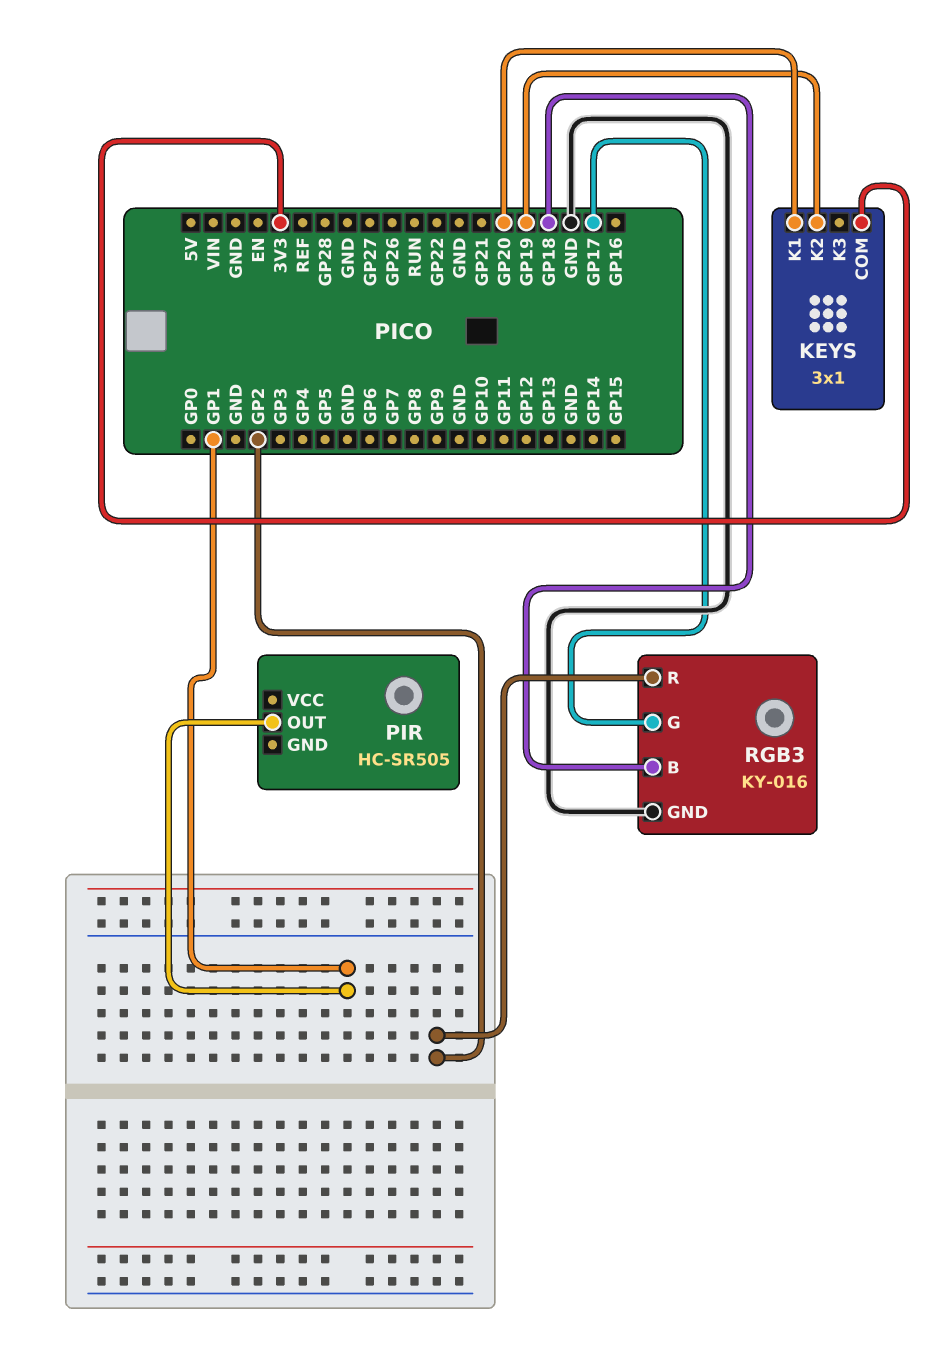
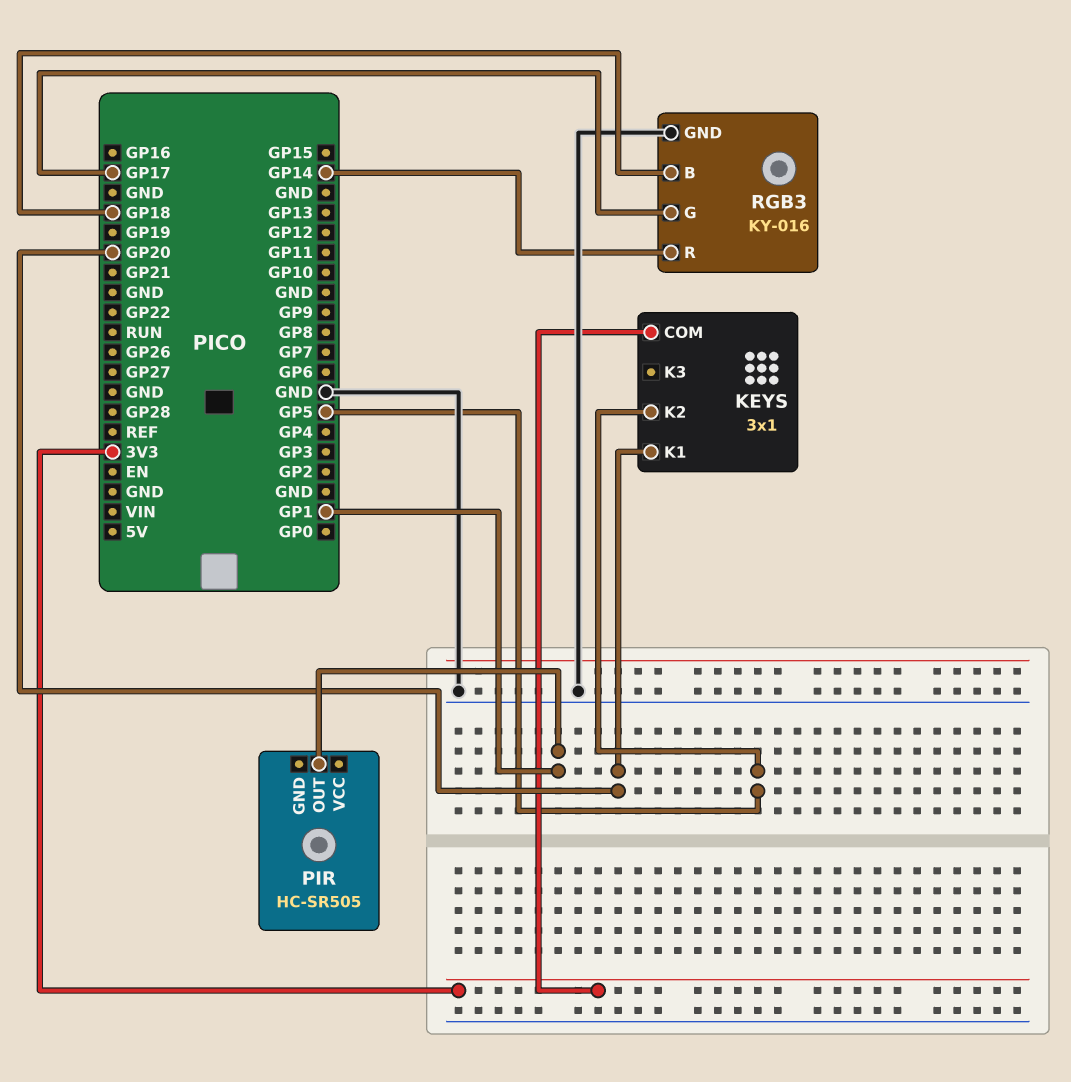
KEYS pin K2: GP19 -> GP5
RGB3 pin R: GP2 -> GP14

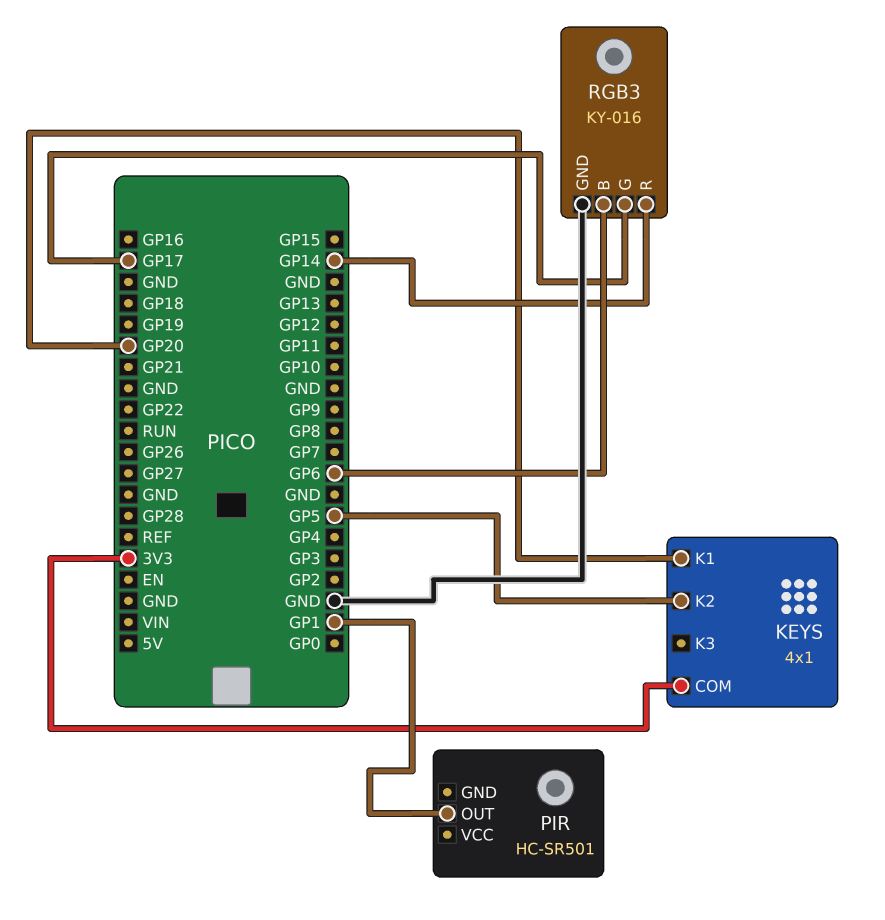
KEYS: 3x1 -> 4x1
PIR: HC-SR505 -> HC-SR501
RGB3 pin B: GP18 -> GP6

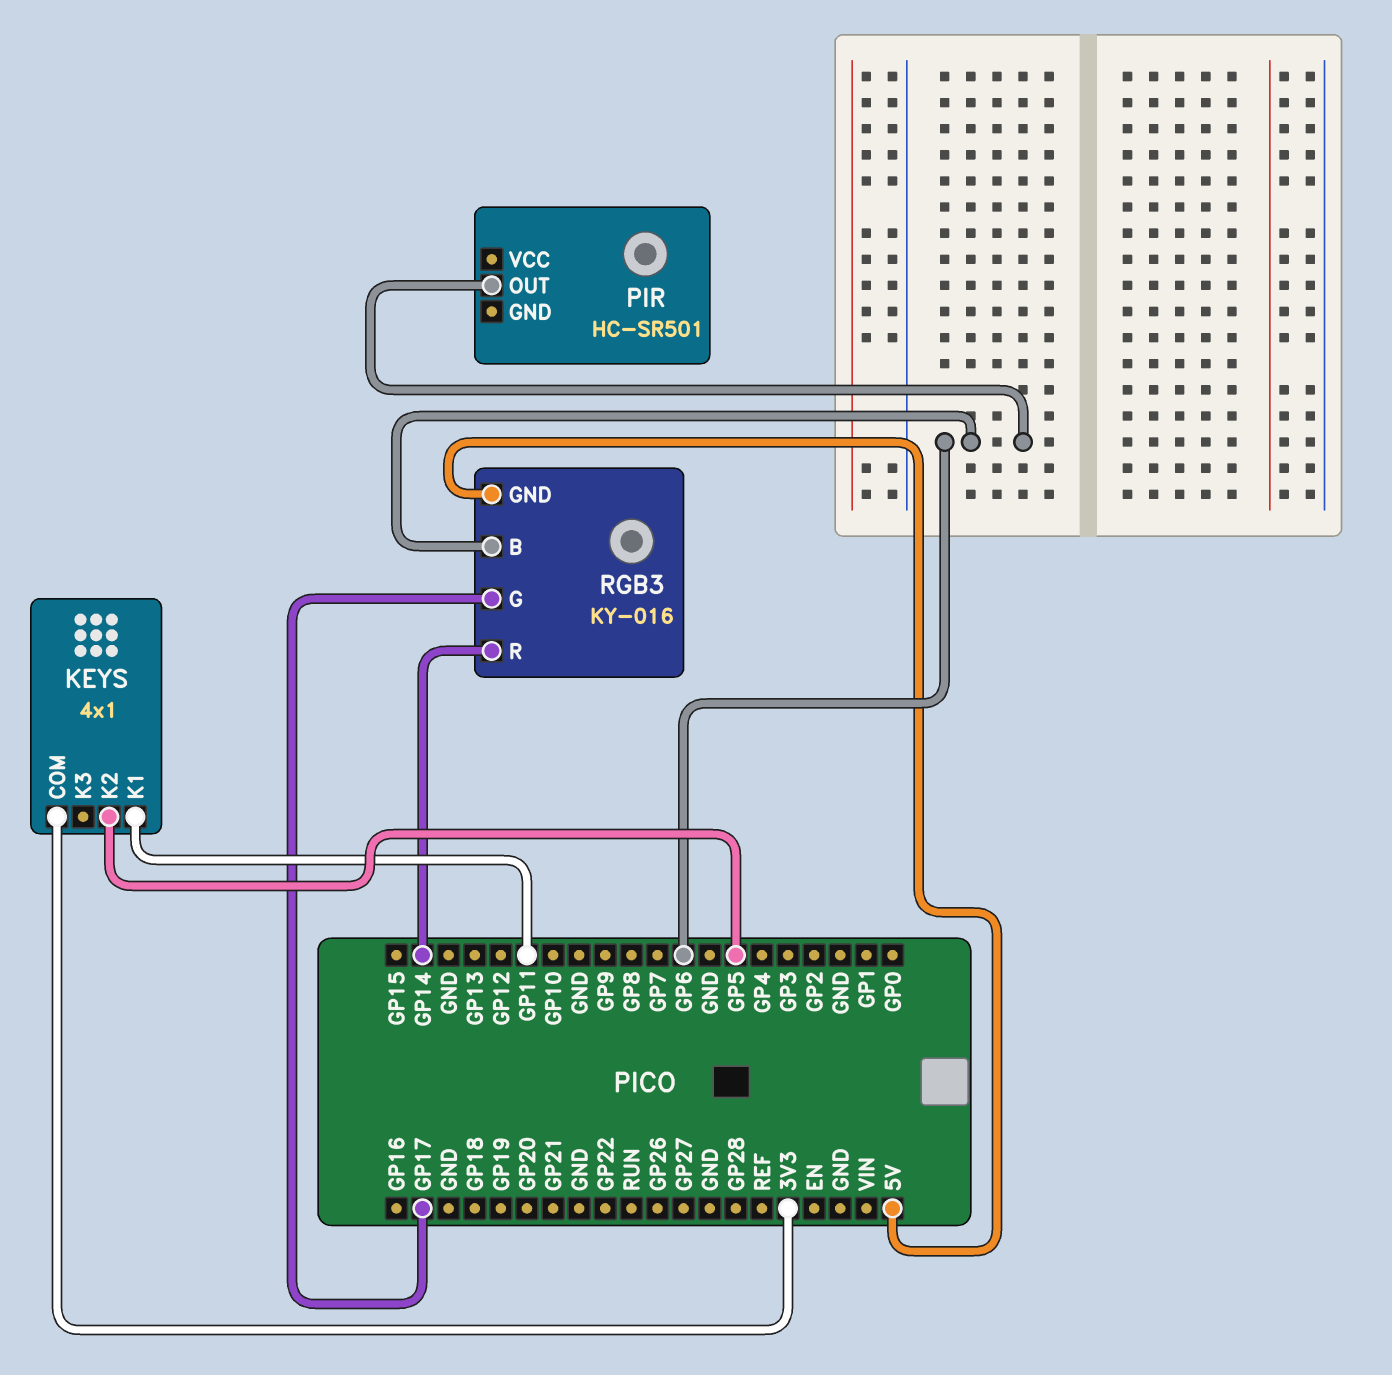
KEYS pin K1: GP20 -> GP11
PIR pin OUT: GP1 -> GP6
RGB3 pin GND: GND -> 5V

